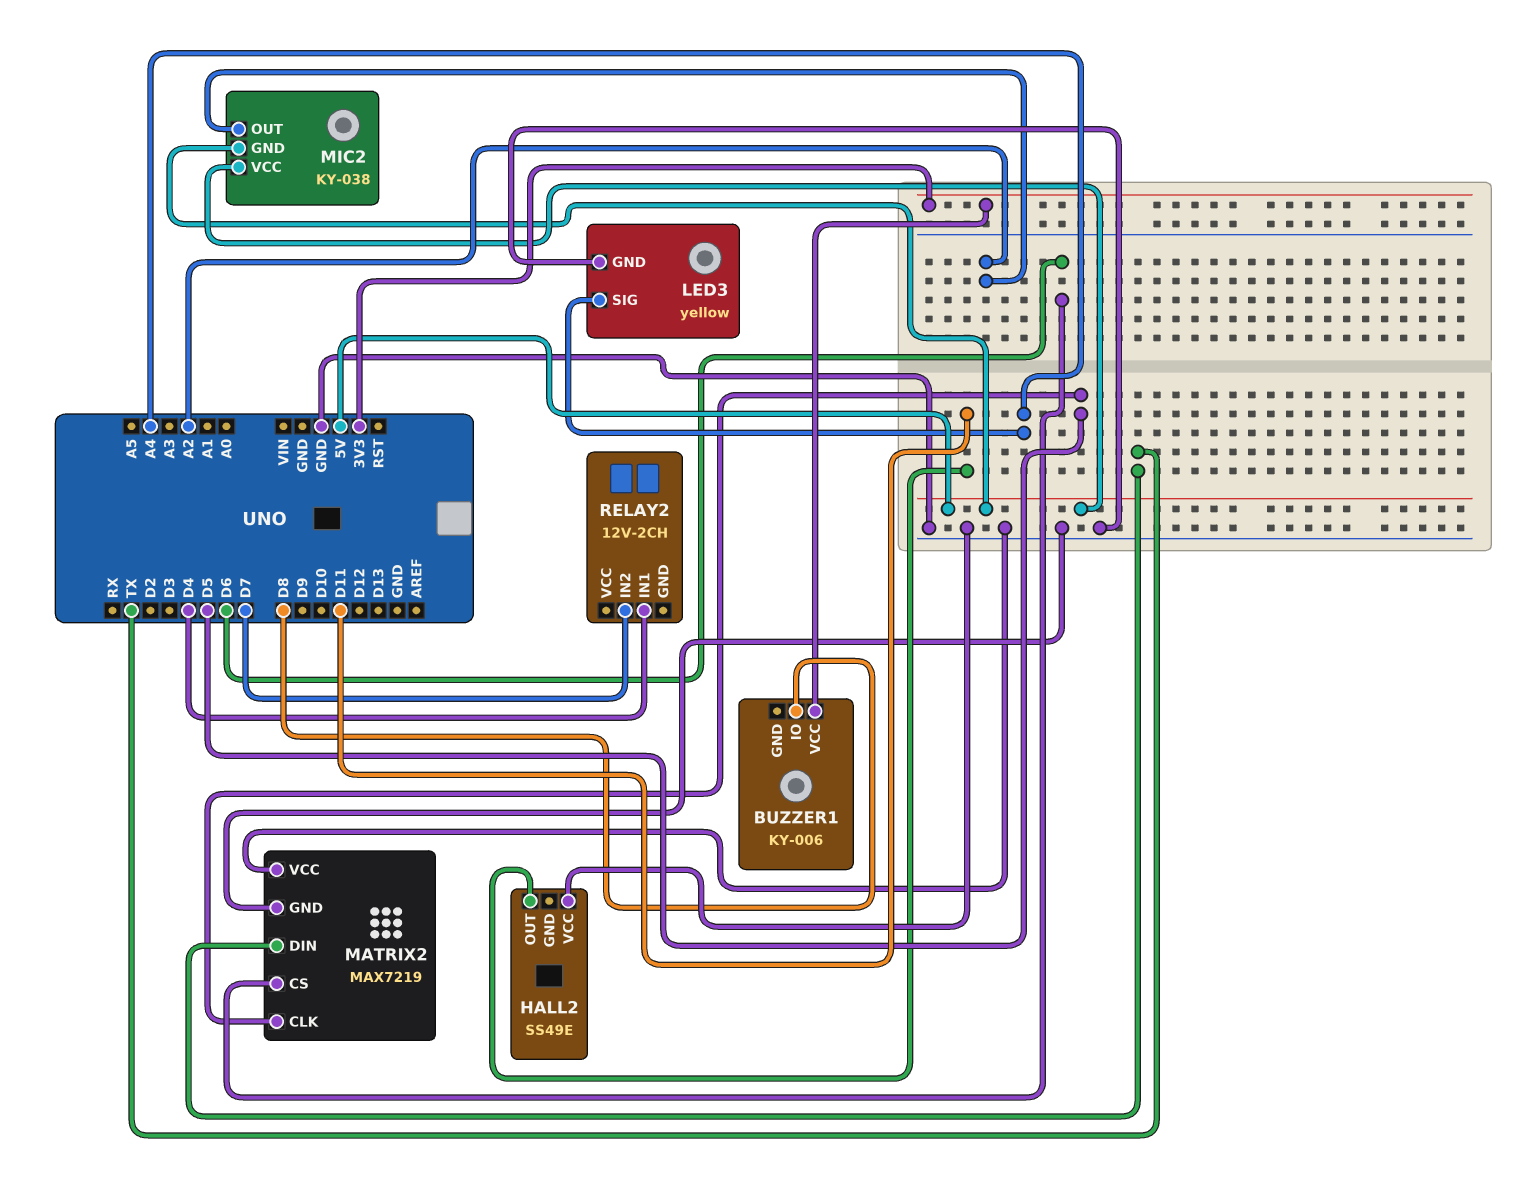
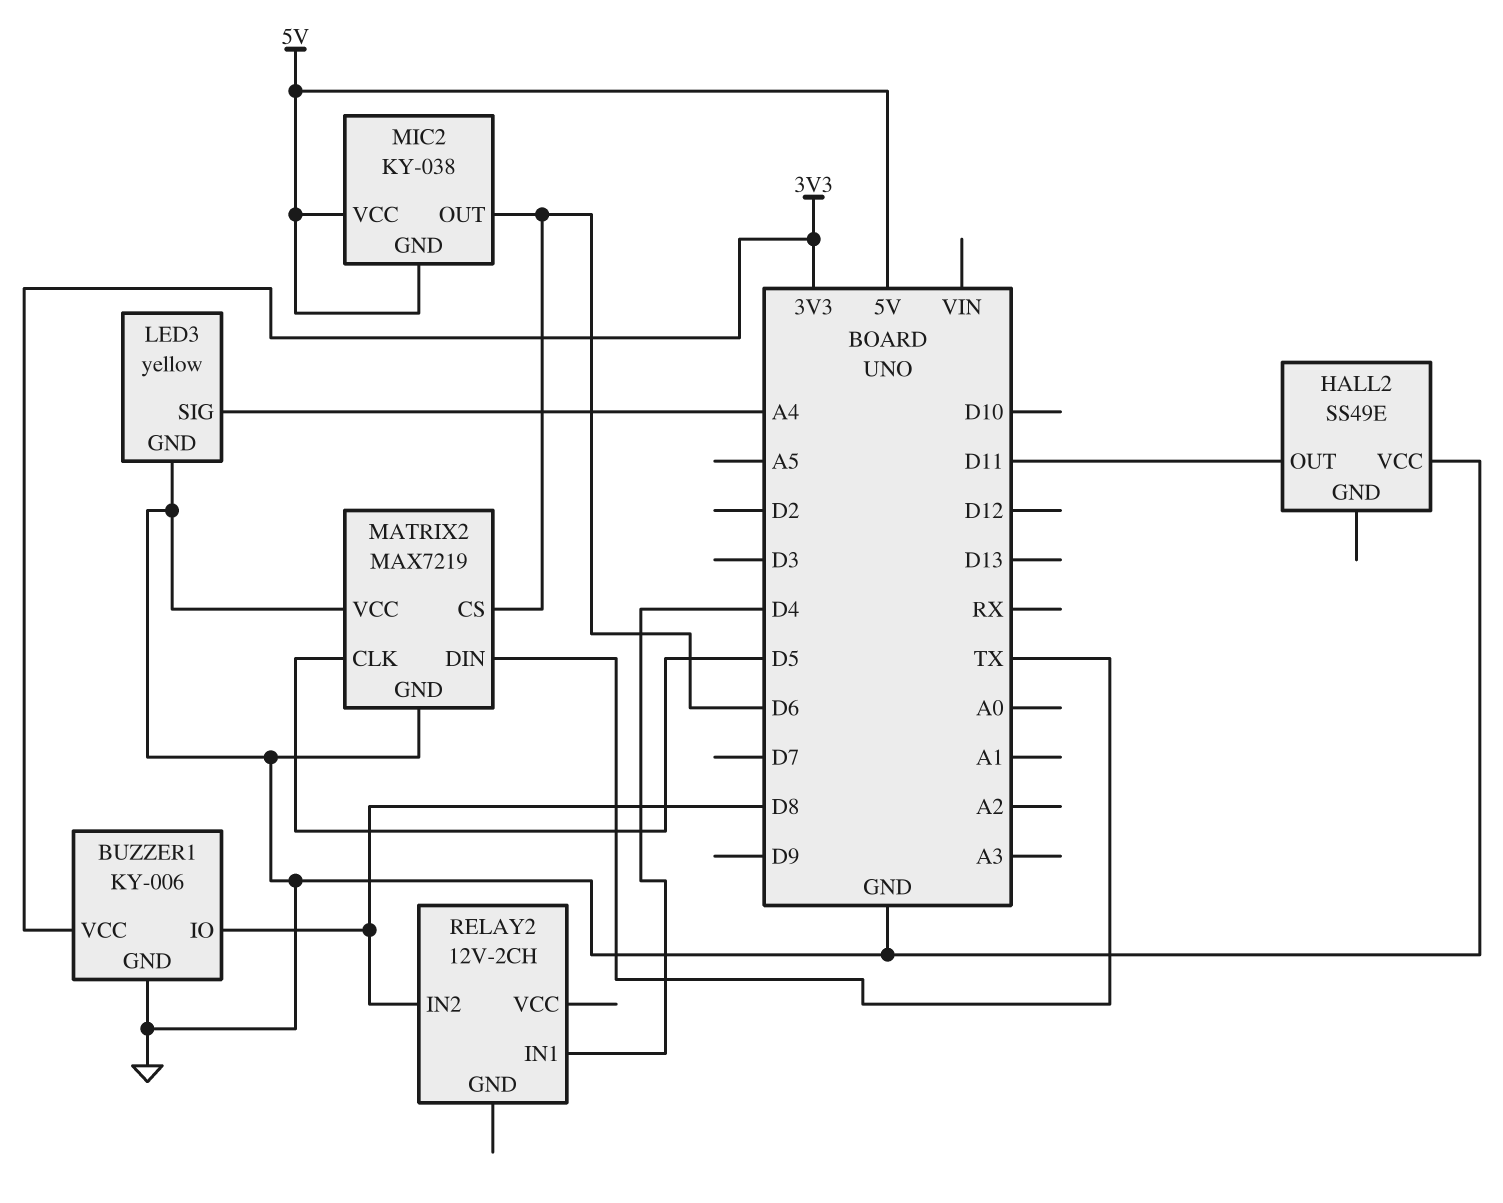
BUZZER1 pin GND: none -> GND
MIC2 pin OUT: A2 -> D6
RELAY2 pin IN2: D7 -> D8

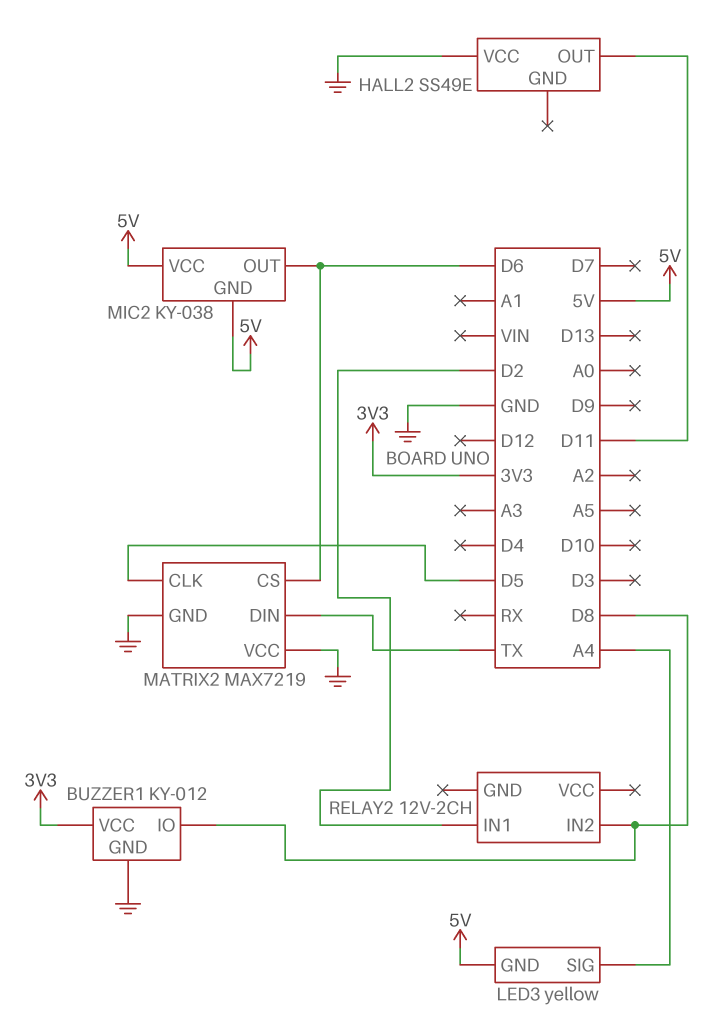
BUZZER1: KY-006 -> KY-012
LED3 pin GND: GND -> 5V
RELAY2 pin IN1: D4 -> D2

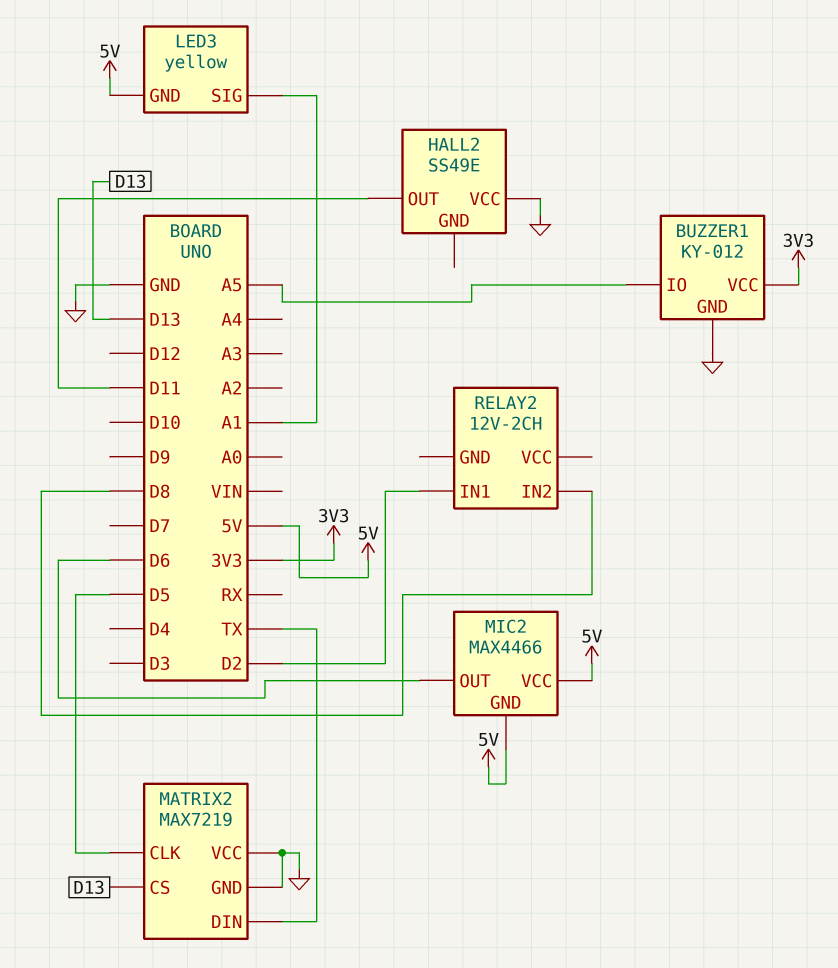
BUZZER1 pin IO: D8 -> A5
LED3 pin SIG: A4 -> A1
MATRIX2 pin CS: D6 -> D13
MIC2: KY-038 -> MAX4466

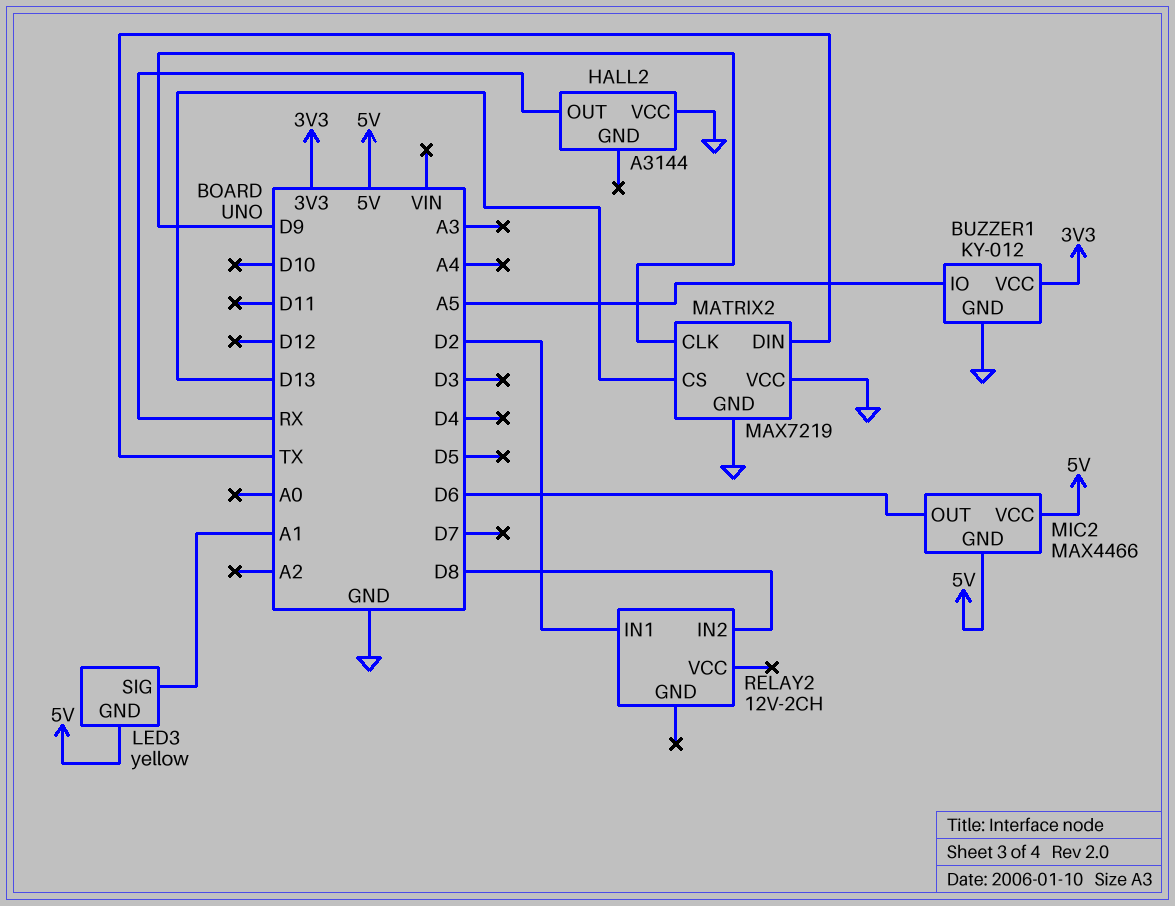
HALL2: SS49E -> A3144
HALL2 pin OUT: D11 -> RX
MATRIX2 pin CLK: D5 -> D9

